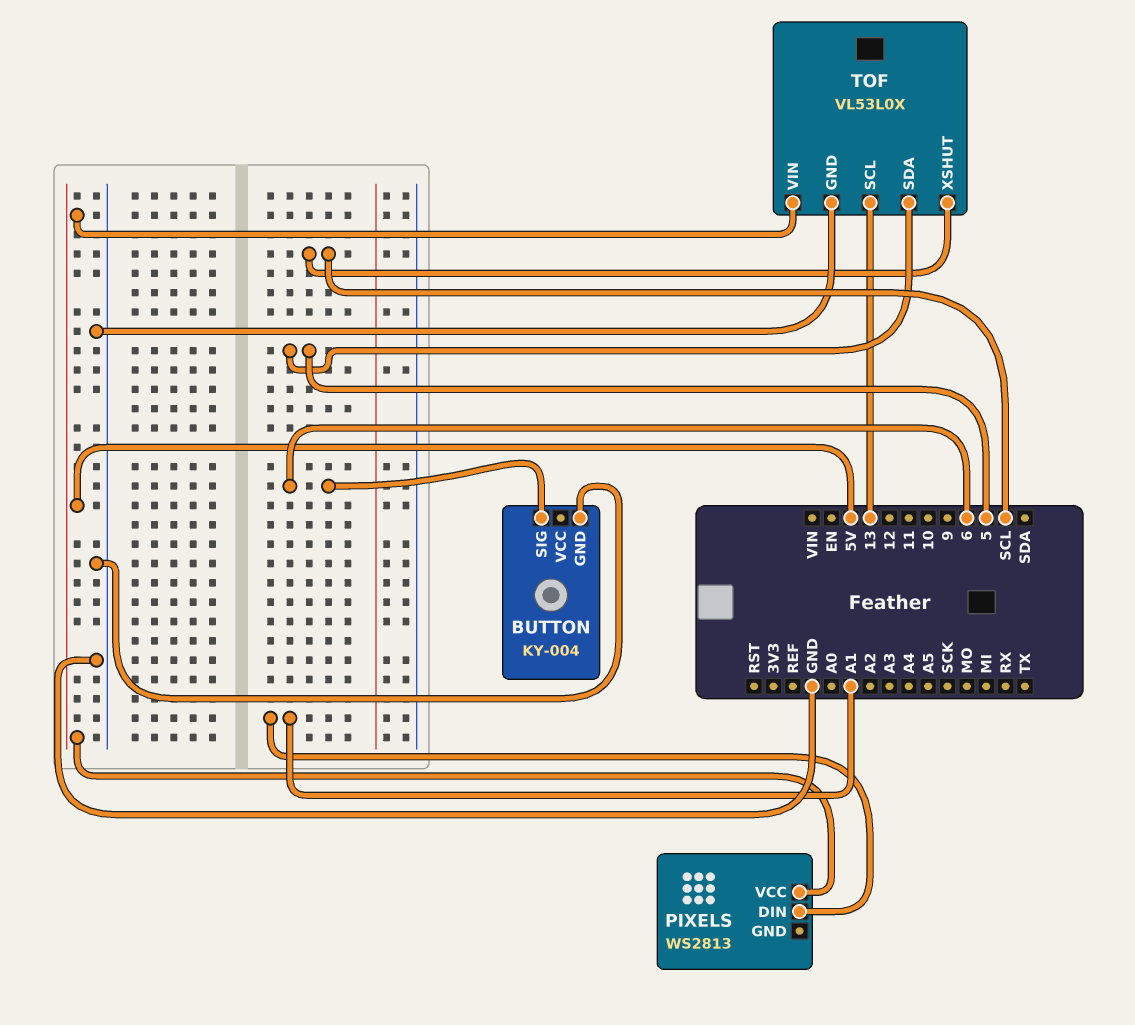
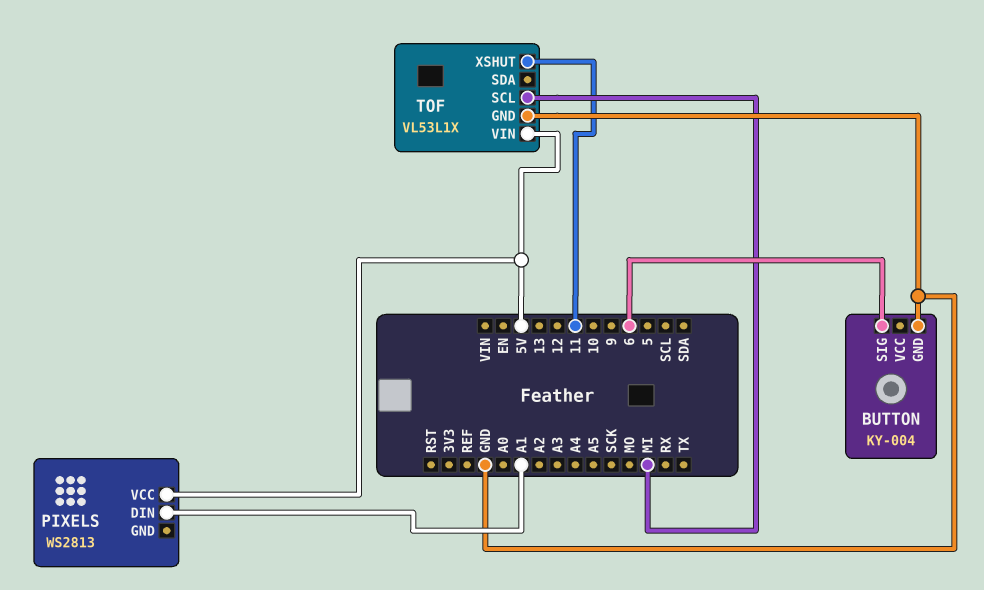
TOF: VL53L0X -> VL53L1X
TOF pin SCL: 13 -> MI
TOF pin SDA: 5 -> none
TOF pin XSHUT: SCL -> 11

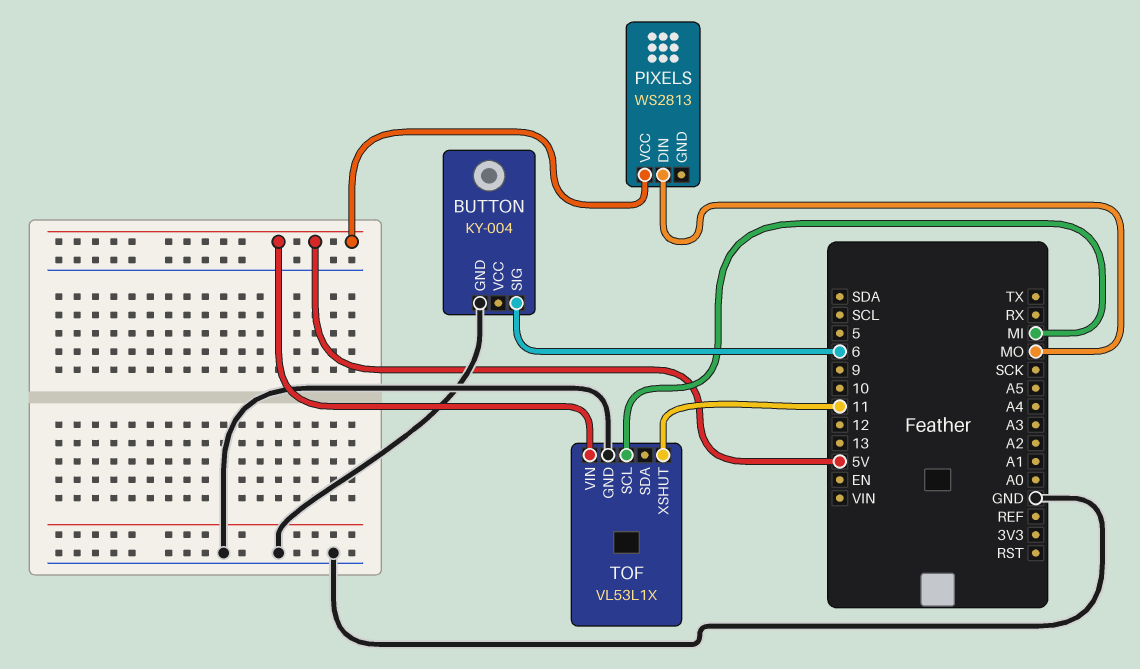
PIXELS pin DIN: A1 -> MO

